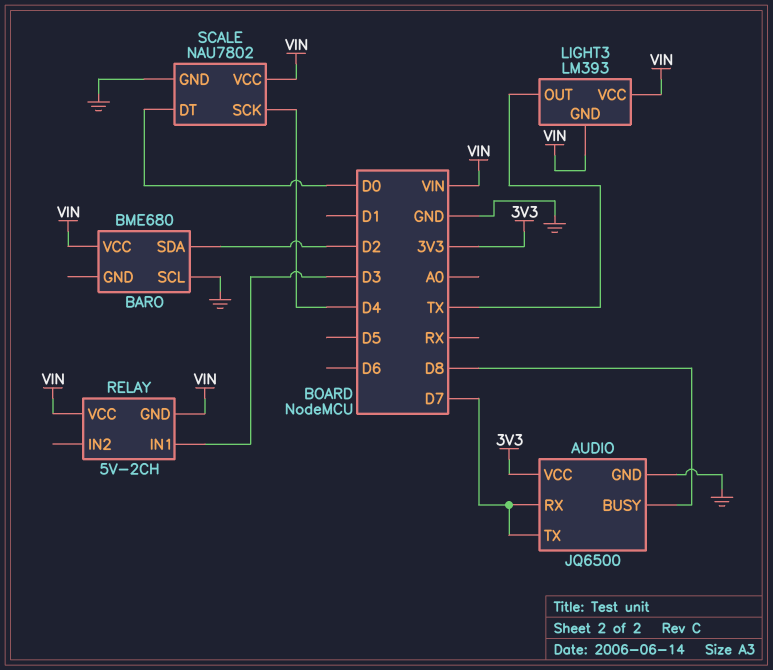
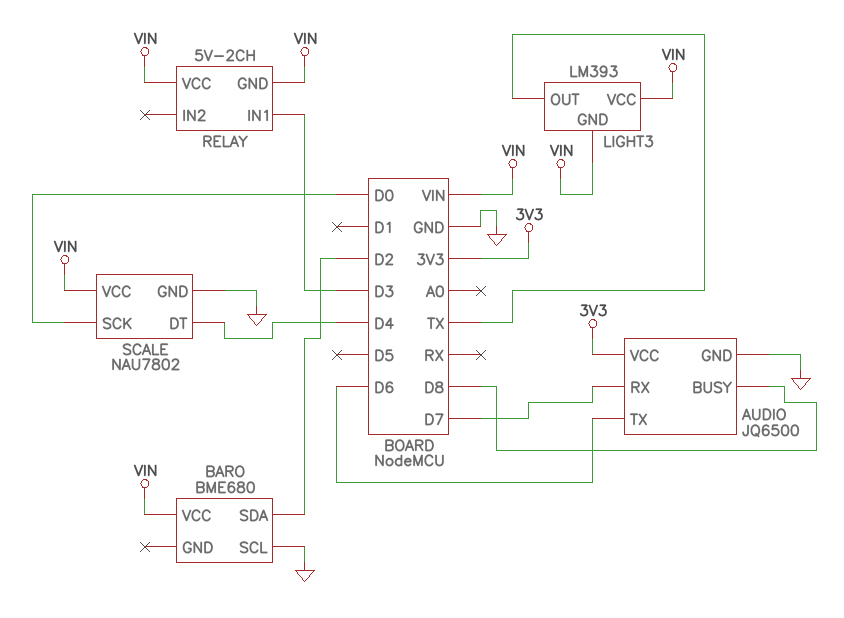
AUDIO pin TX: D7 -> D6
SCALE pin DT: D0 -> D4
SCALE pin SCK: D4 -> D0

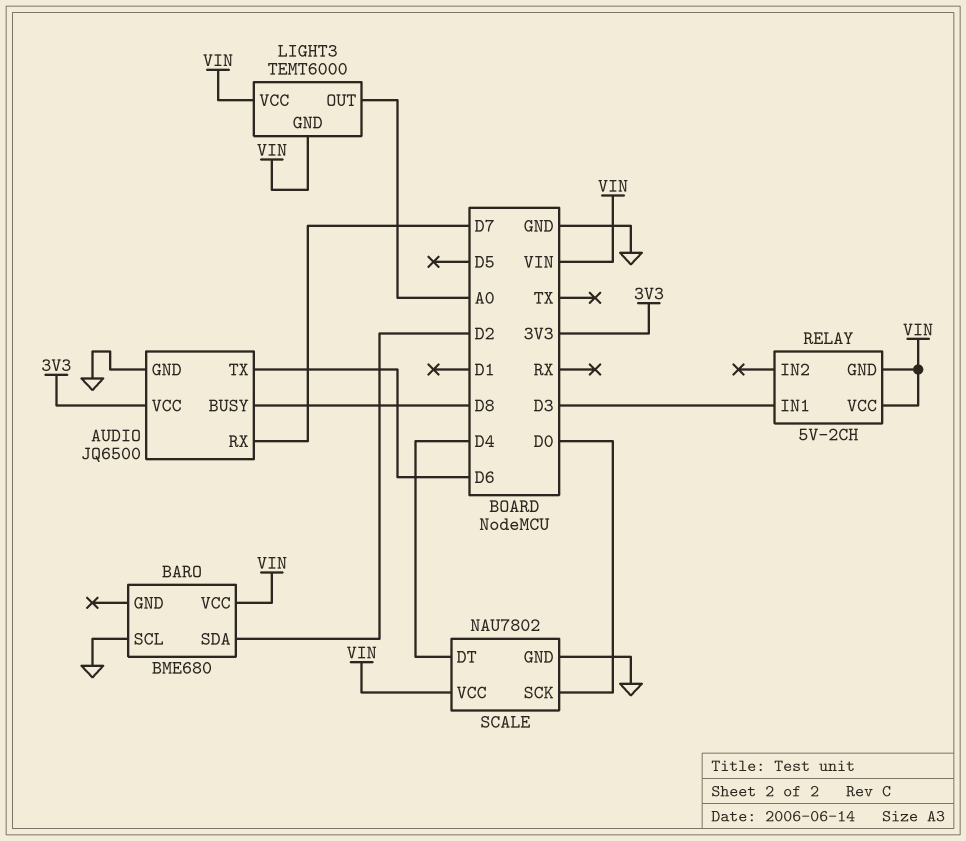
LIGHT3: LM393 -> TEMT6000
LIGHT3 pin OUT: TX -> A0

